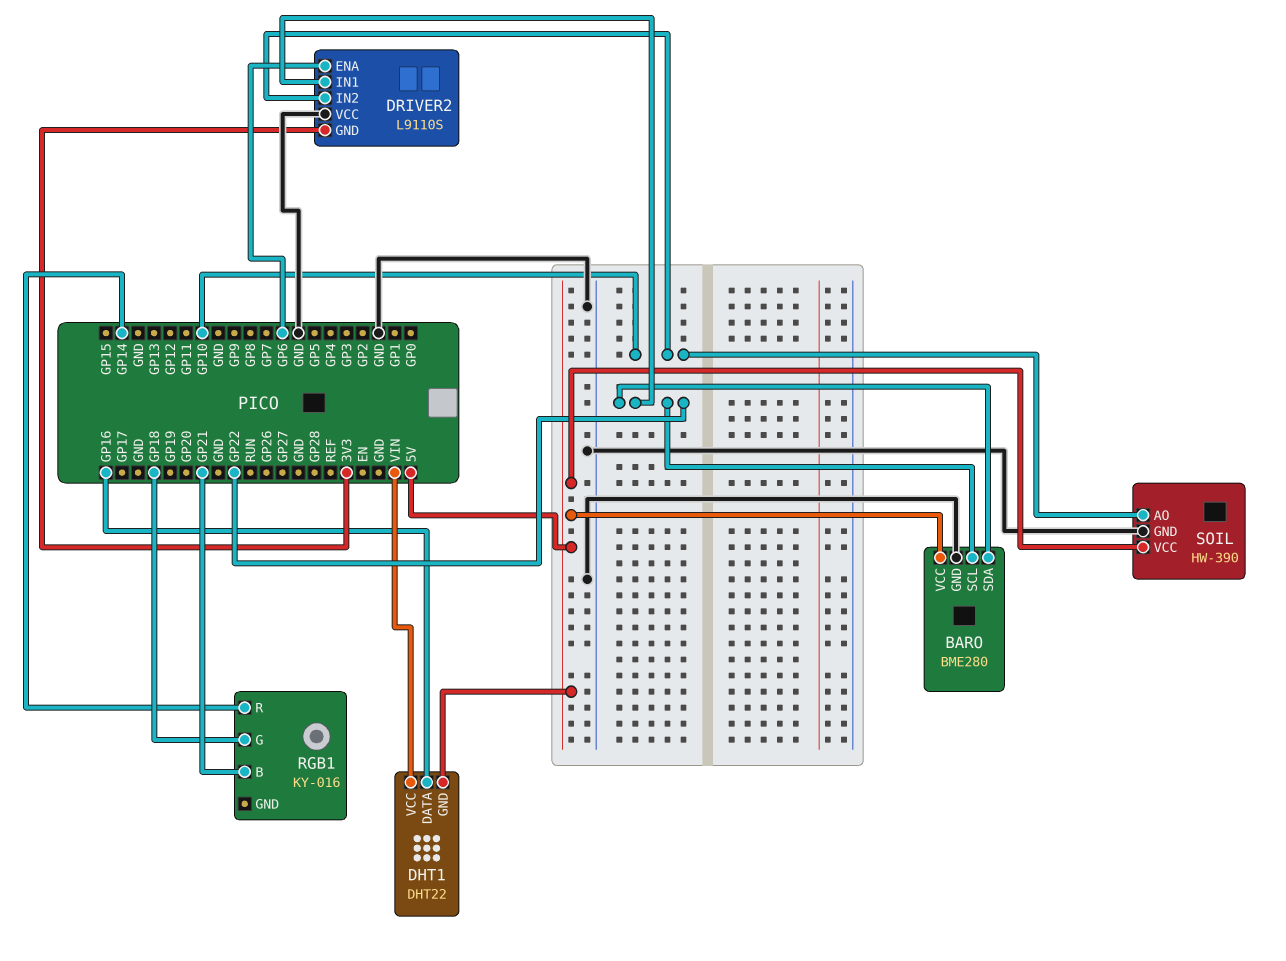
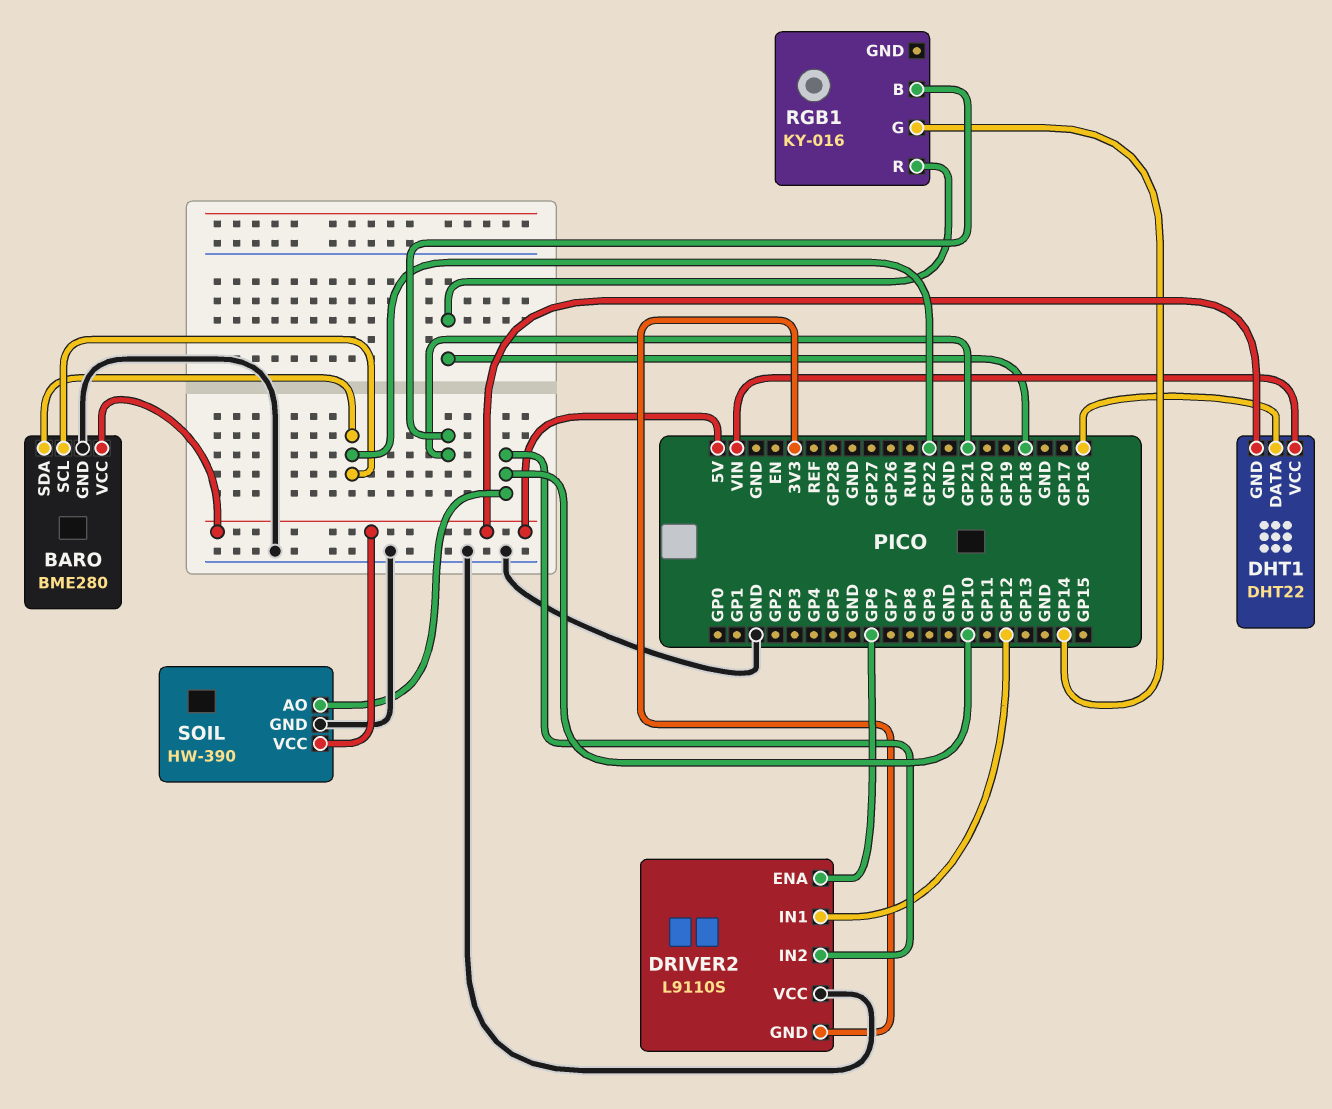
DRIVER2 pin IN1: GP22 -> GP12
RGB1 pin G: GP18 -> GP14
RGB1 pin R: GP14 -> GP18

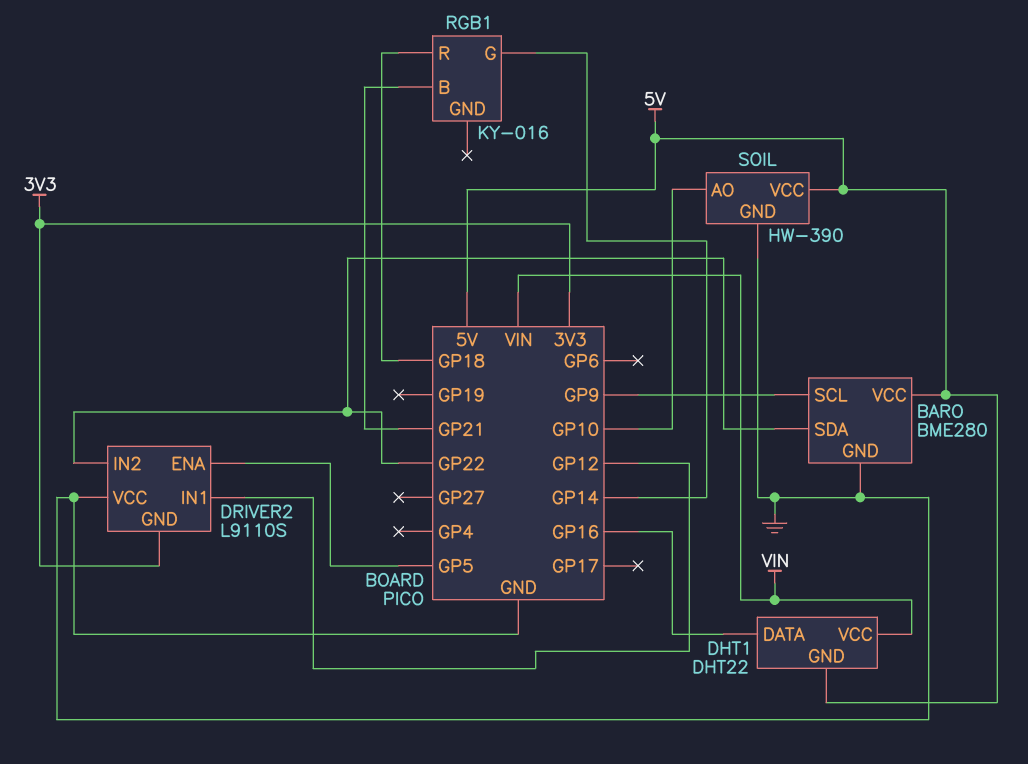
BARO pin SCL: GP22 -> GP9
DRIVER2 pin ENA: GP6 -> GP5
DRIVER2 pin IN2: GP10 -> GP22

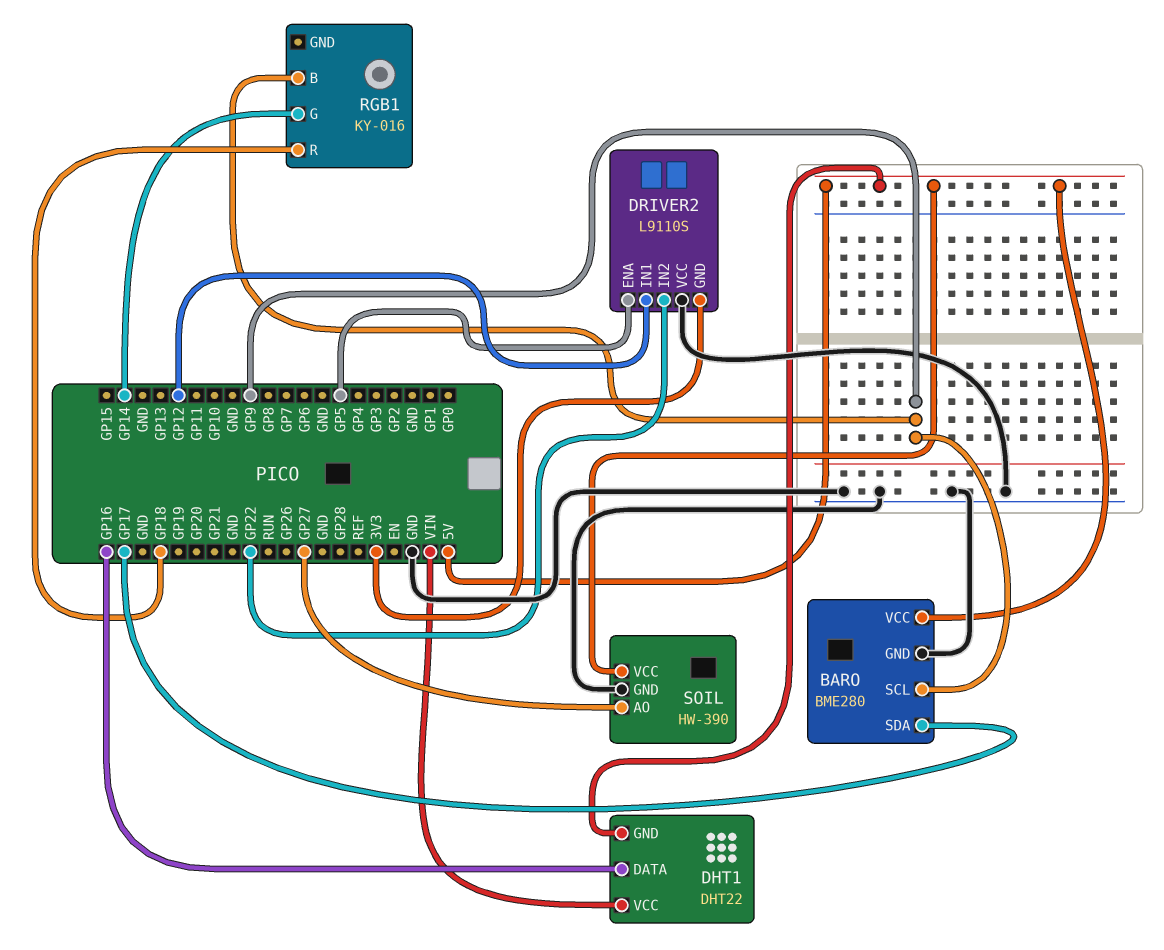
BARO pin SDA: GP22 -> GP17
RGB1 pin B: GP21 -> GP9
SOIL pin AO: GP10 -> GP27

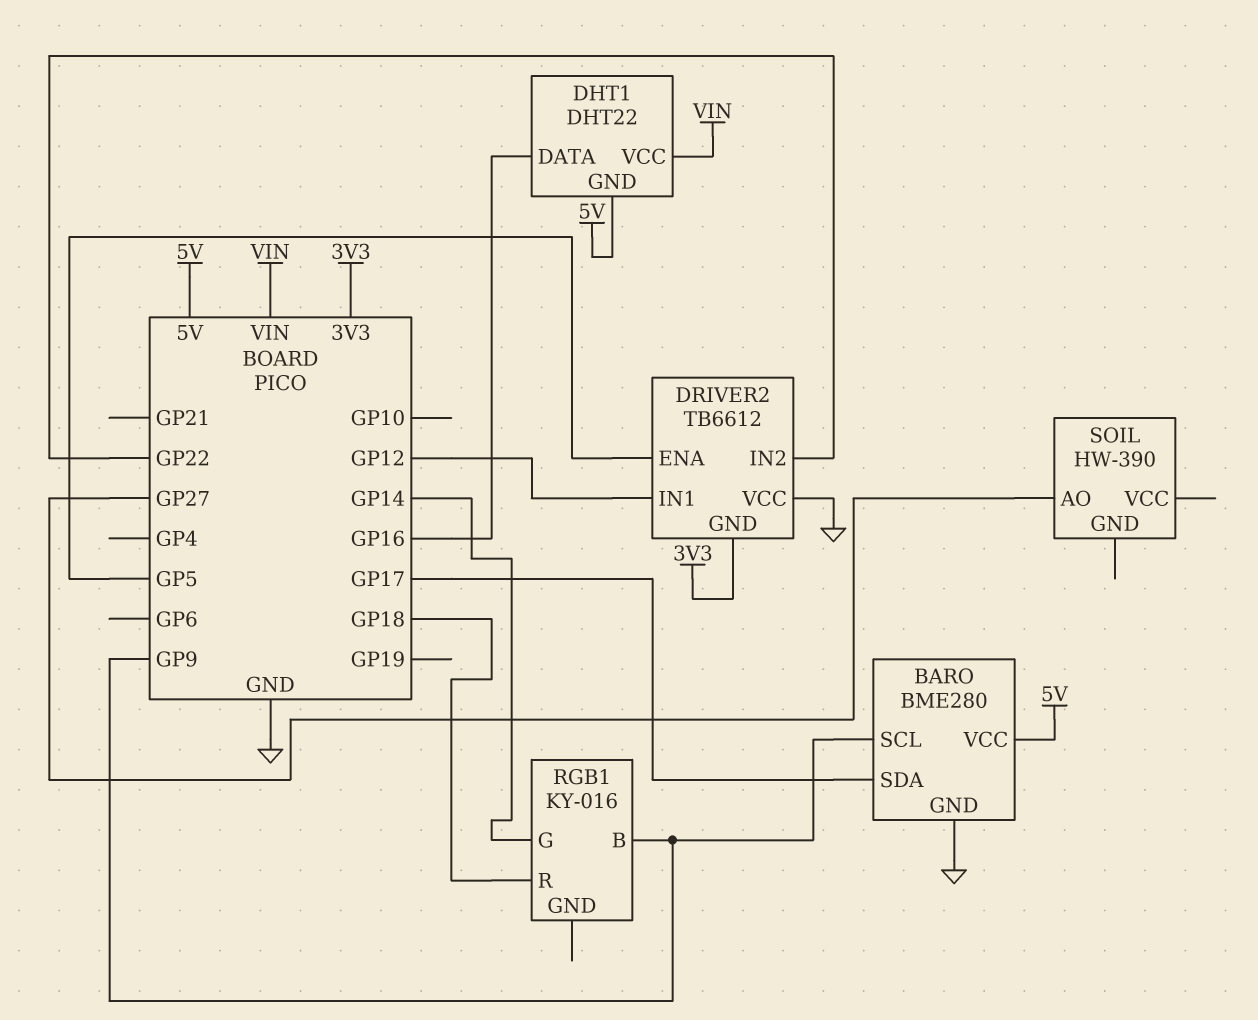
DRIVER2: L9110S -> TB6612
SOIL pin GND: GND -> none
SOIL pin VCC: 5V -> none

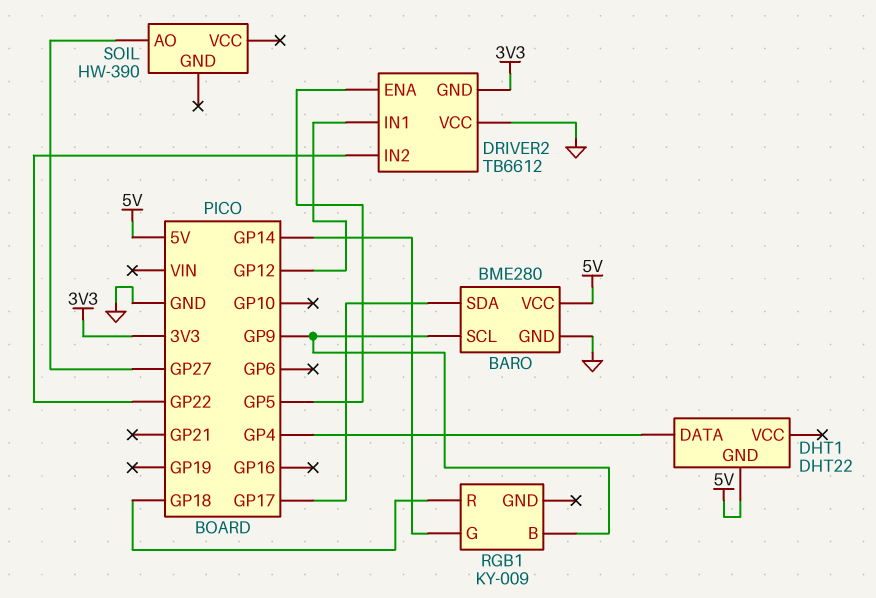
DHT1 pin DATA: GP16 -> GP4
DHT1 pin VCC: VIN -> none
RGB1: KY-016 -> KY-009

